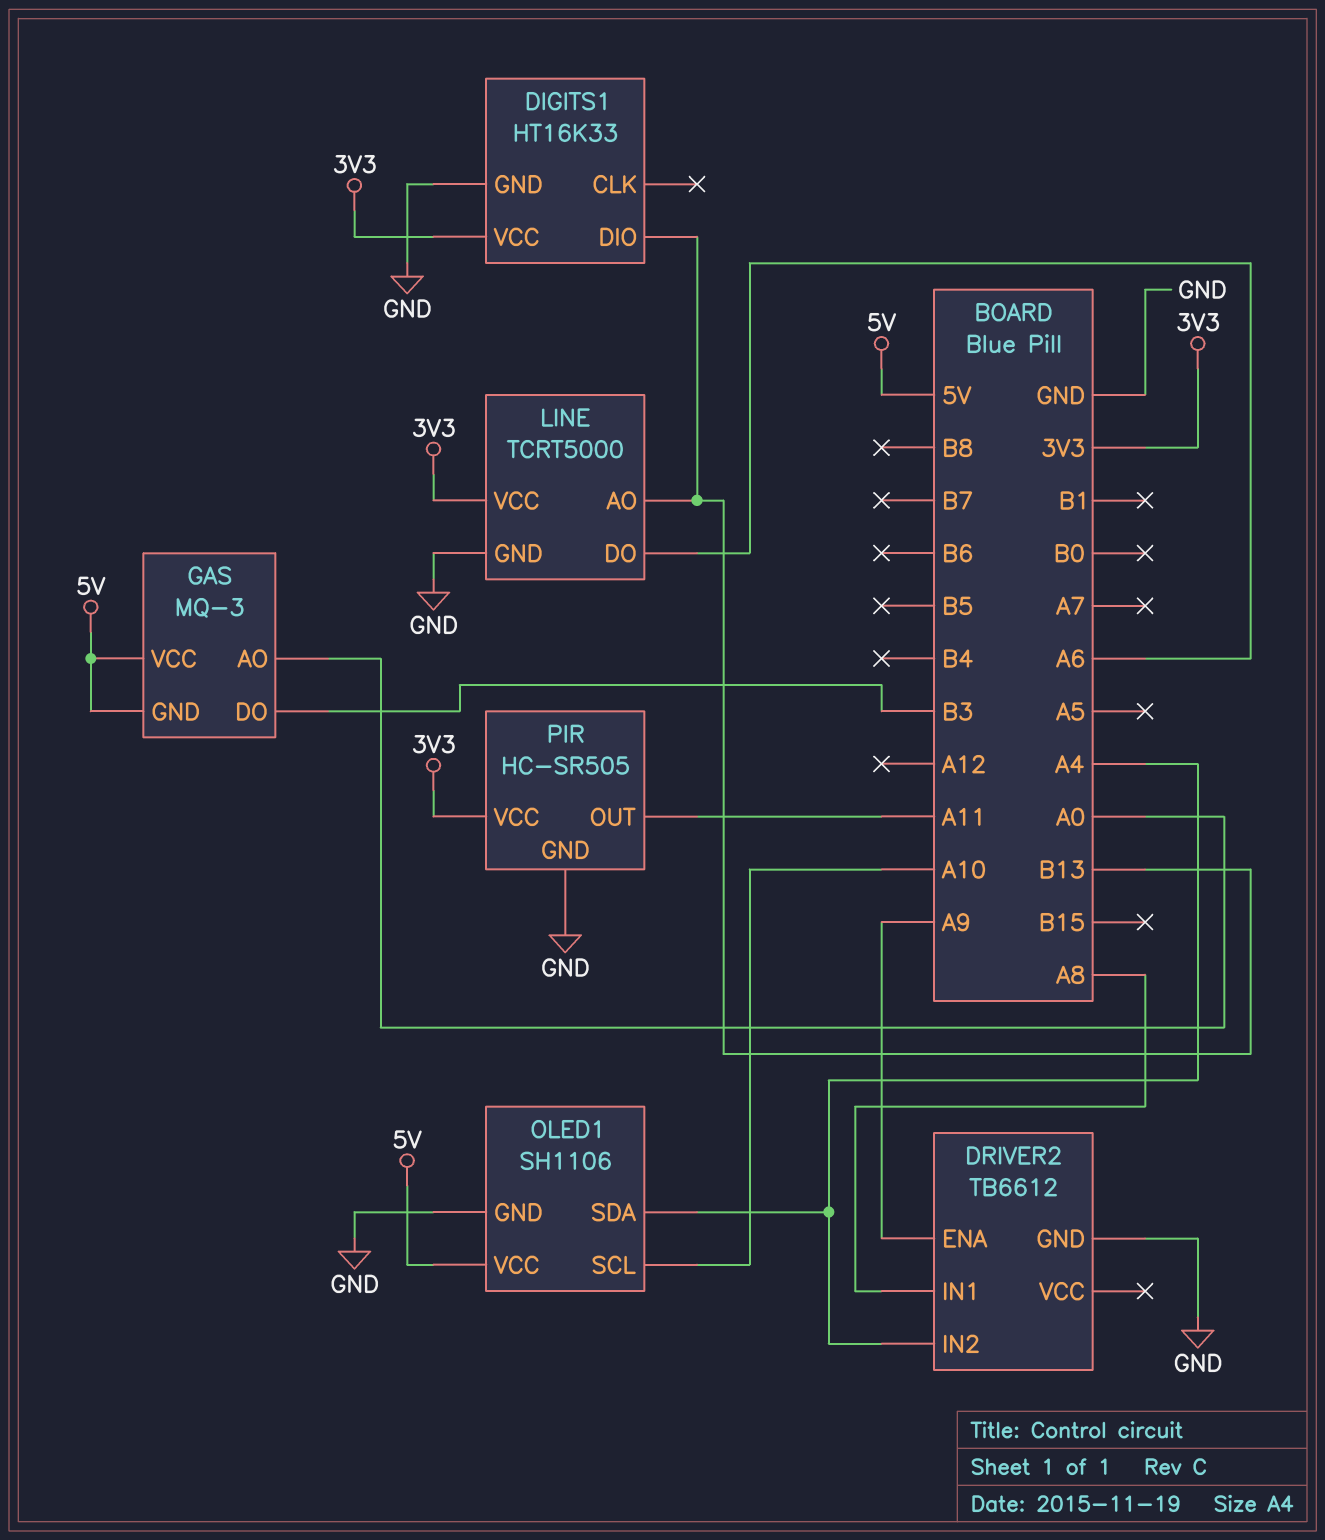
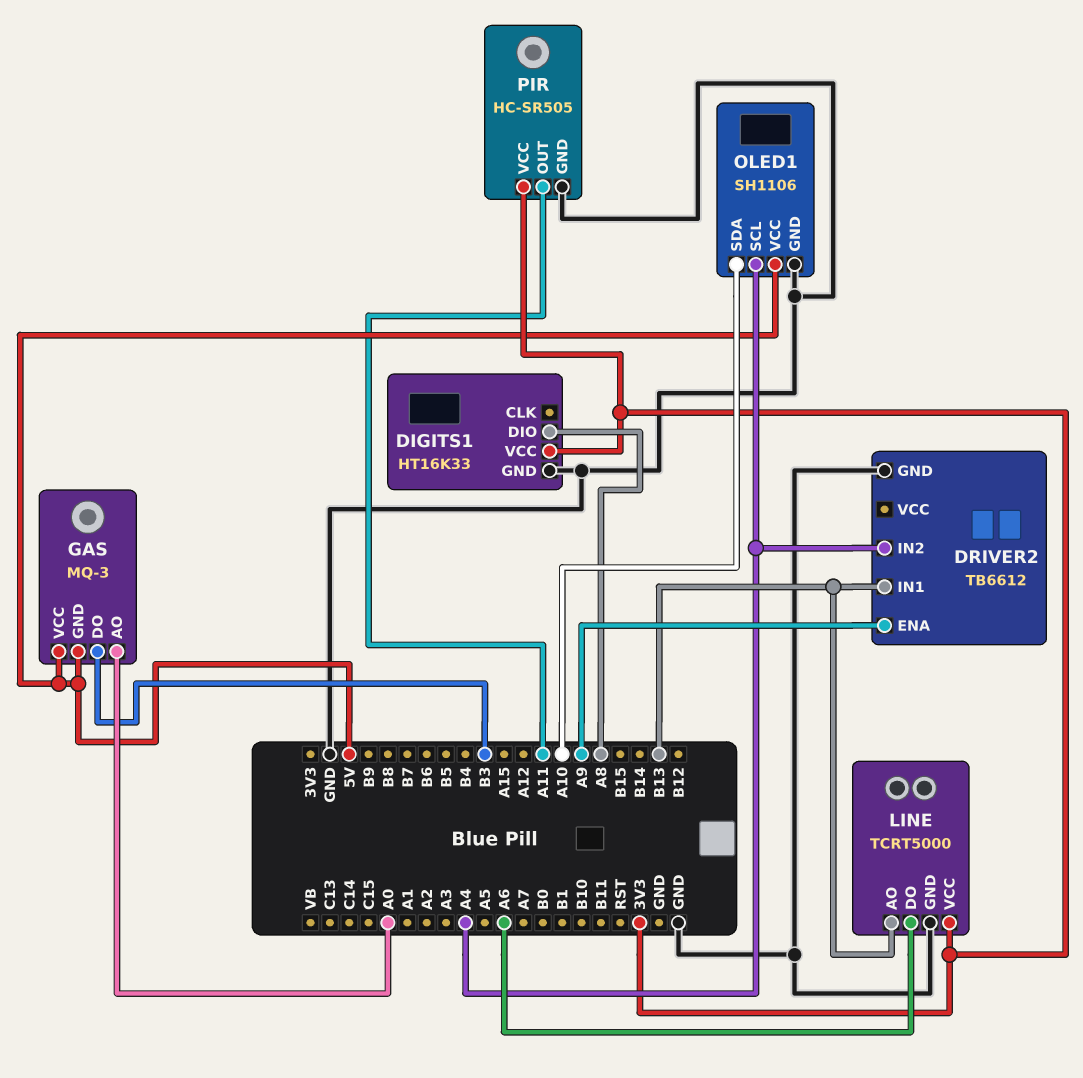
DIGITS1 pin DIO: B13 -> A8
DRIVER2 pin IN1: A8 -> B13
OLED1 pin SCL: A10 -> A4
OLED1 pin SDA: A4 -> A10

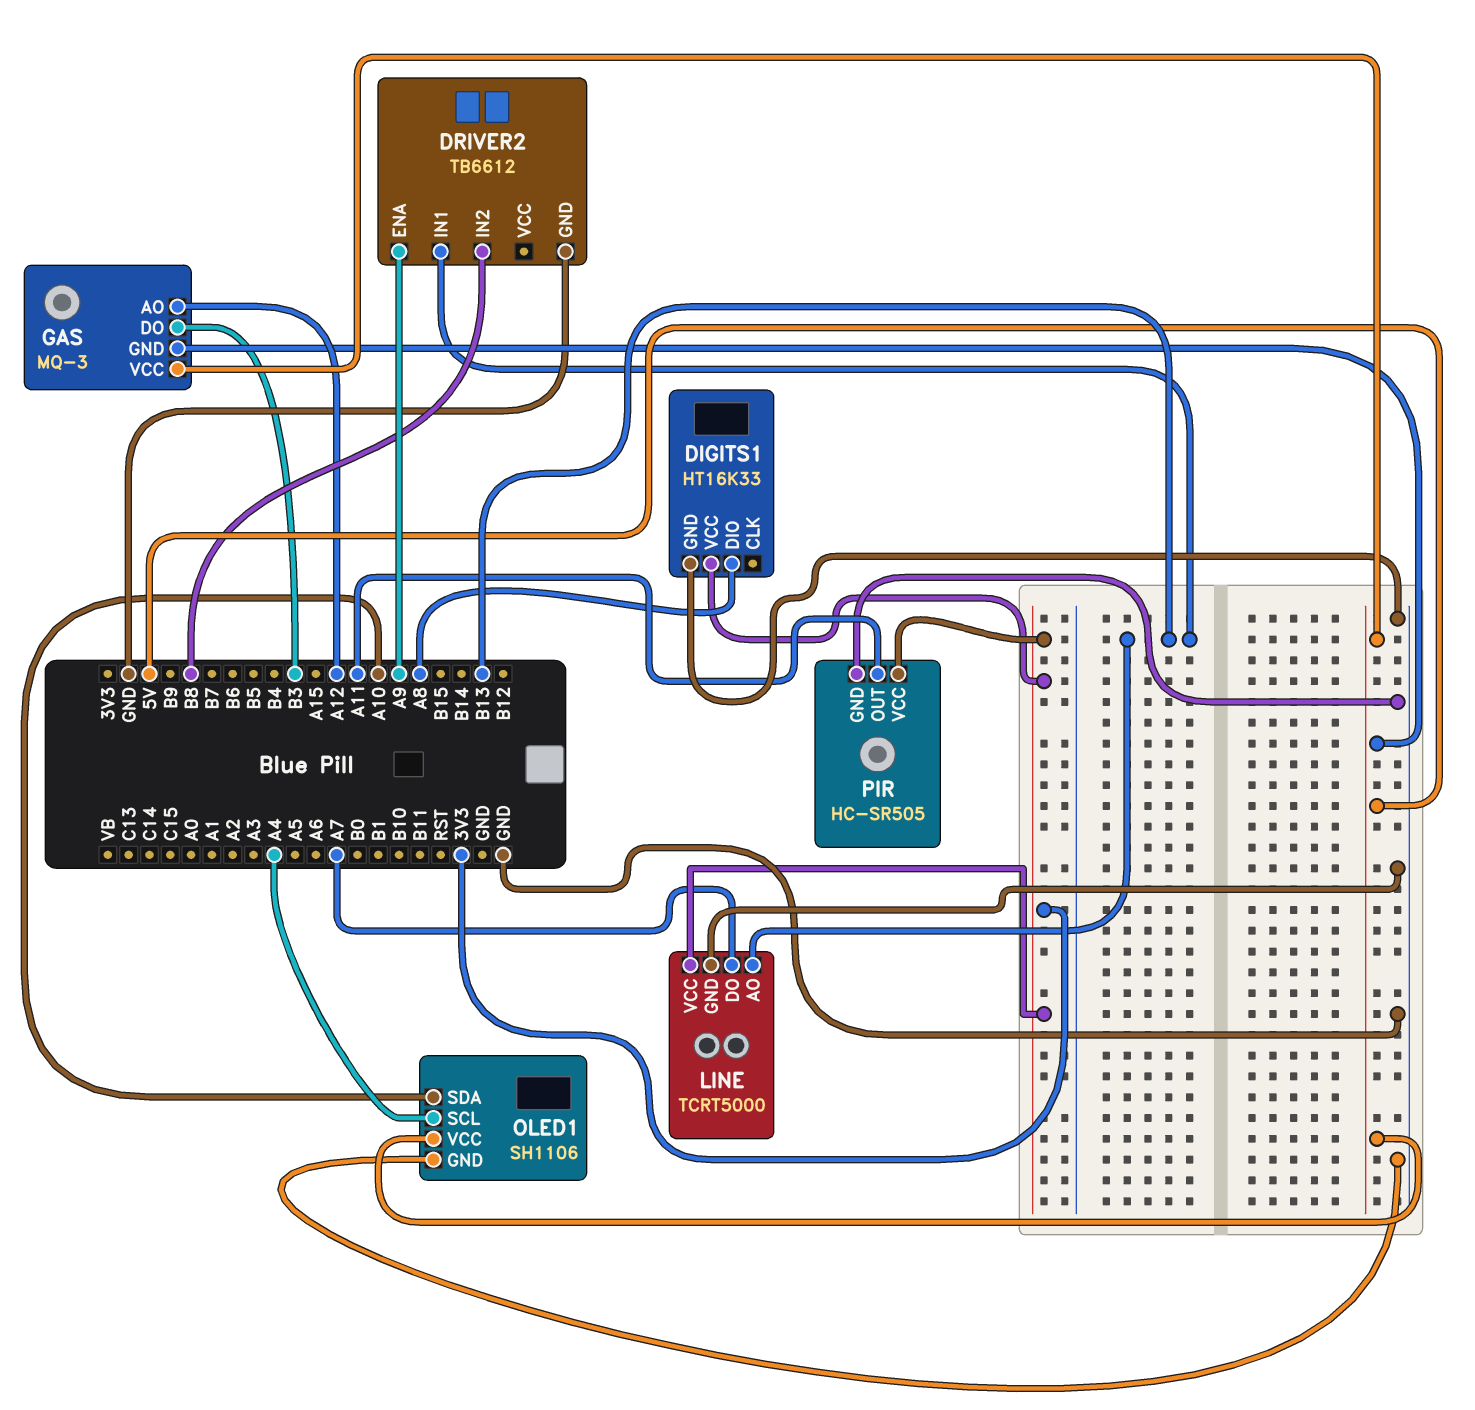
DRIVER2 pin IN2: A4 -> B8
GAS pin AO: A0 -> A12
LINE pin DO: A6 -> A7

